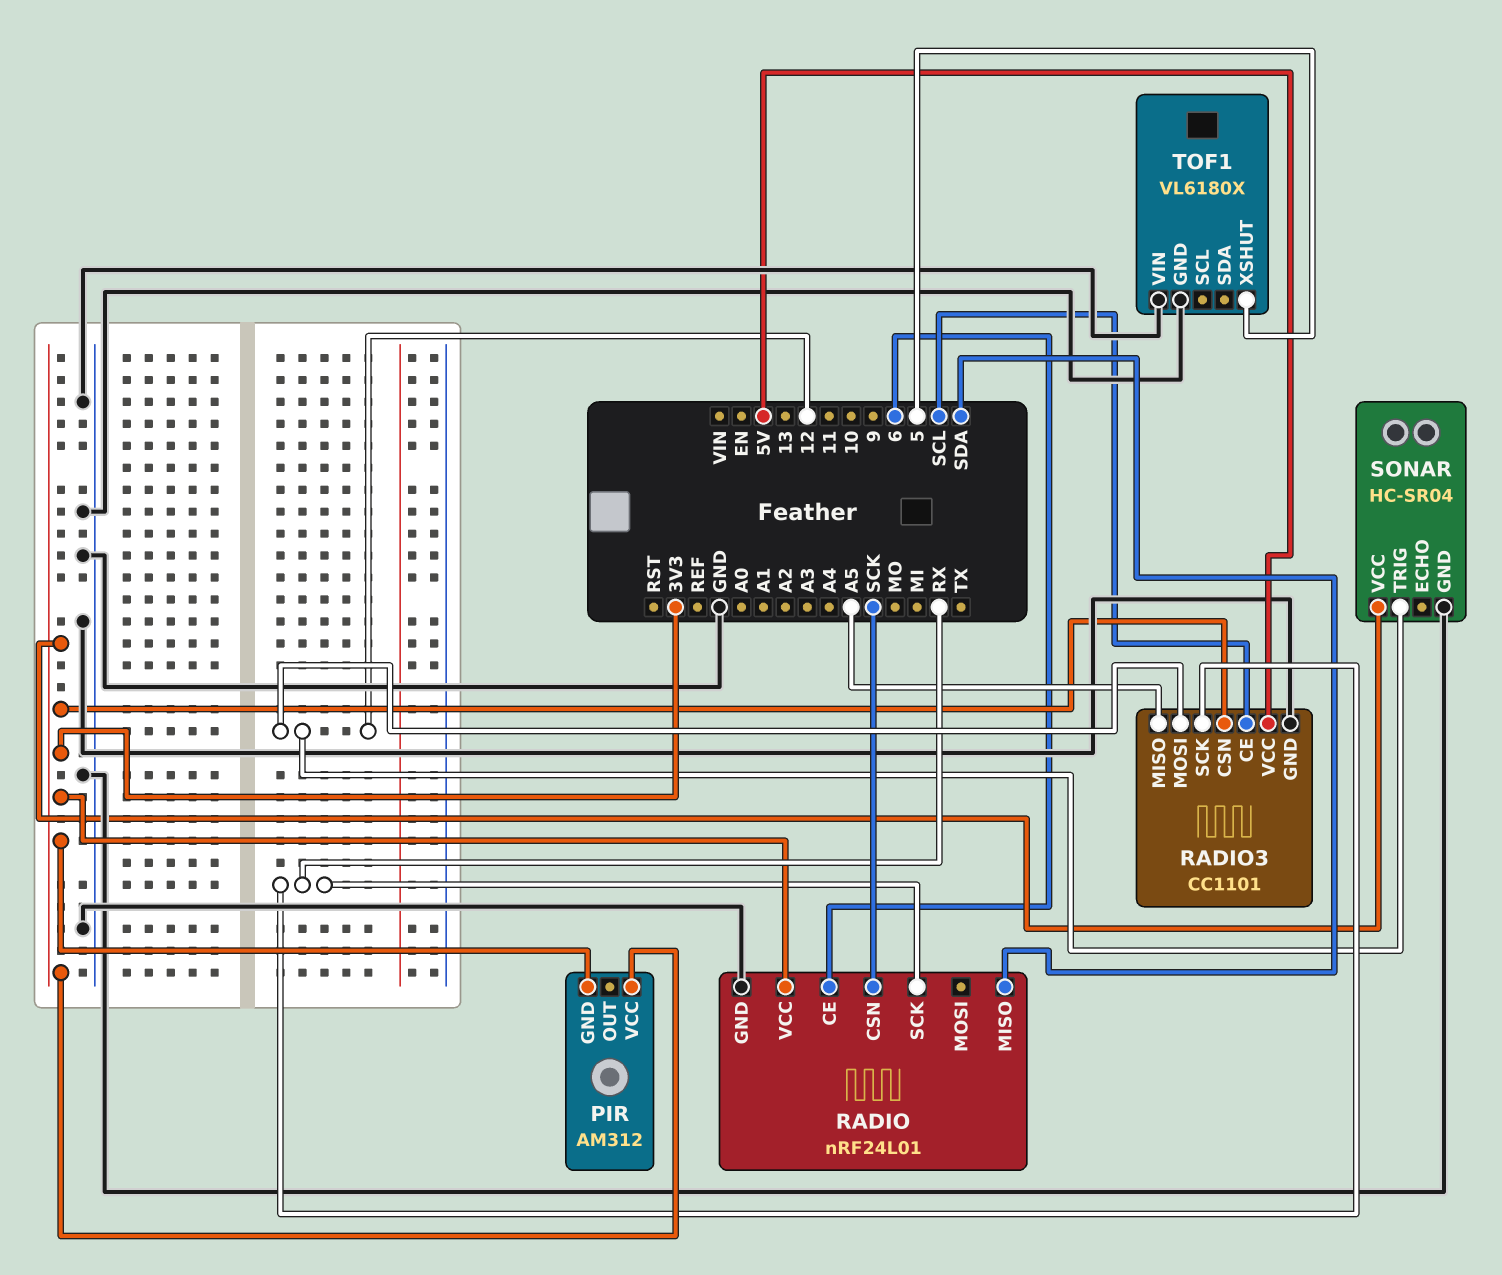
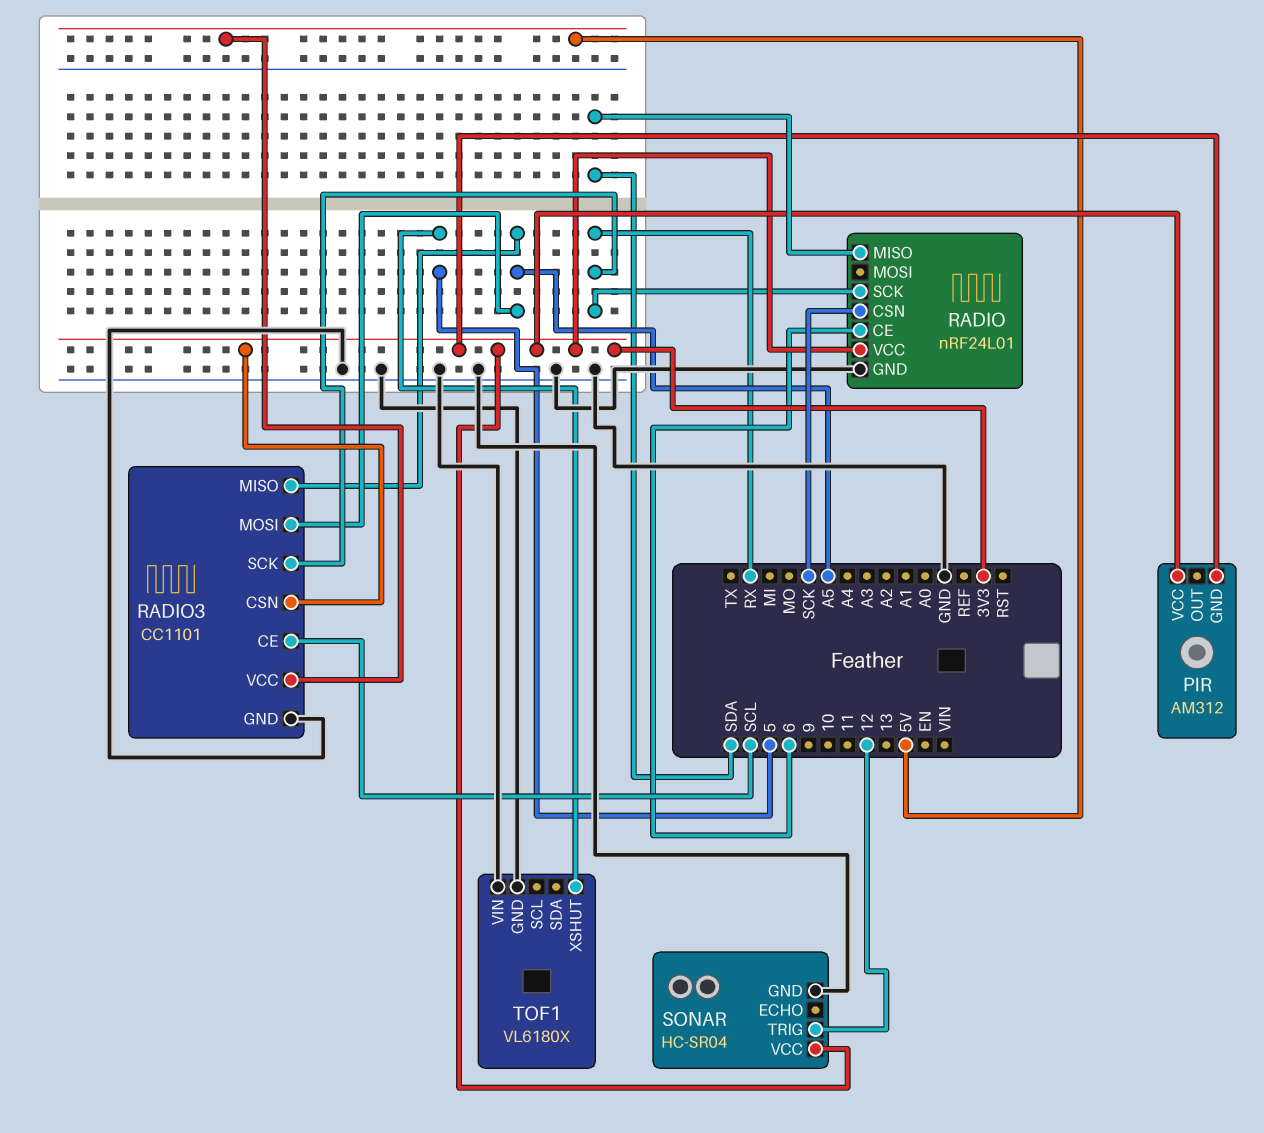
RADIO3 pin MOSI: 12 -> A5

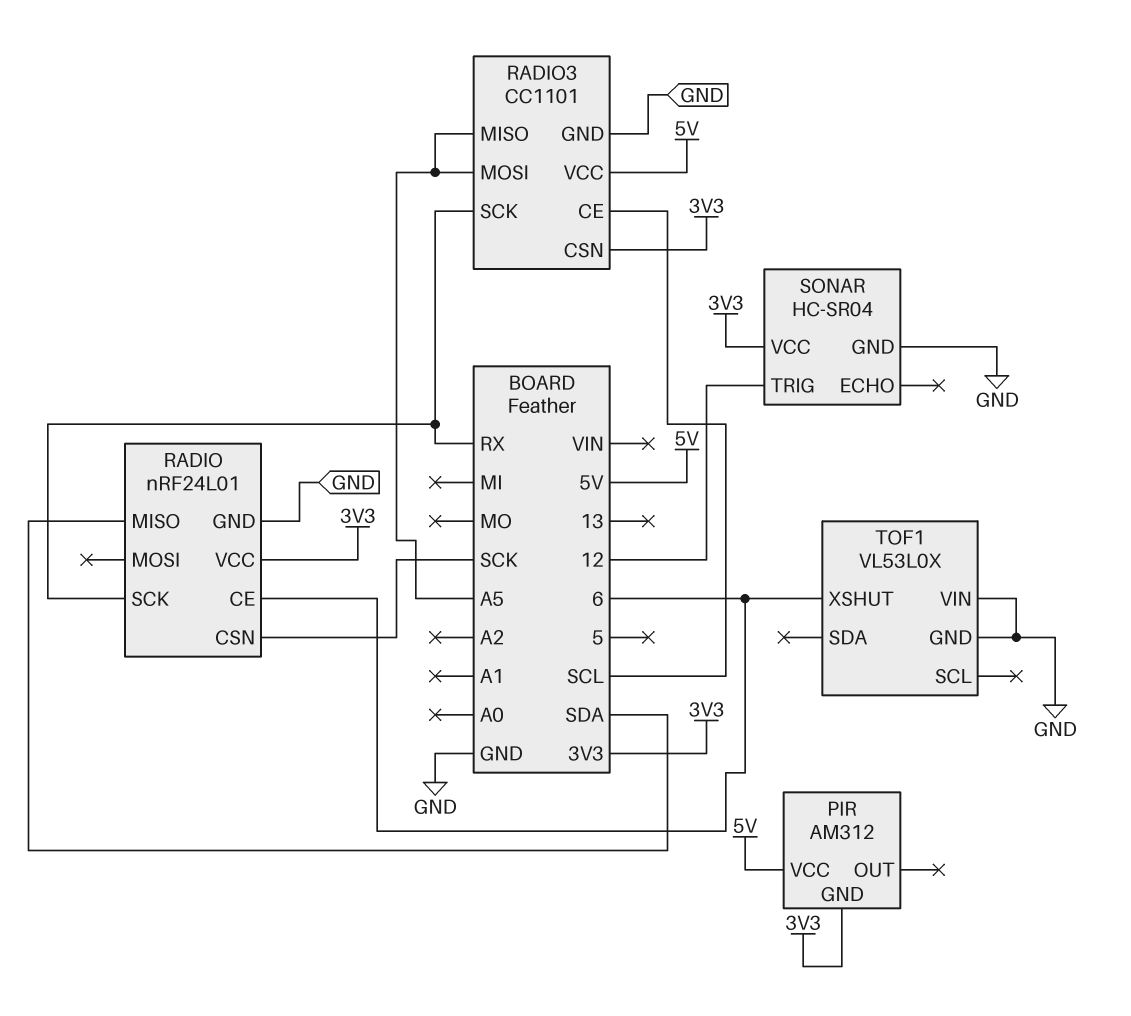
PIR pin VCC: 3V3 -> 5V
TOF1: VL6180X -> VL53L0X
TOF1 pin XSHUT: 5 -> 6

